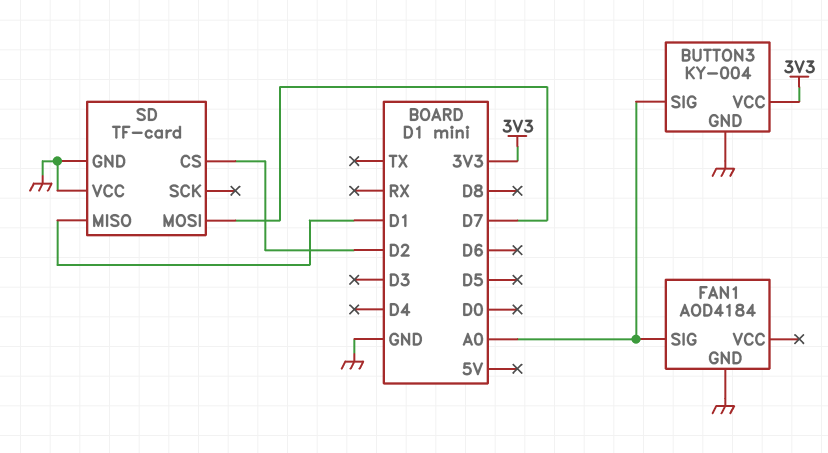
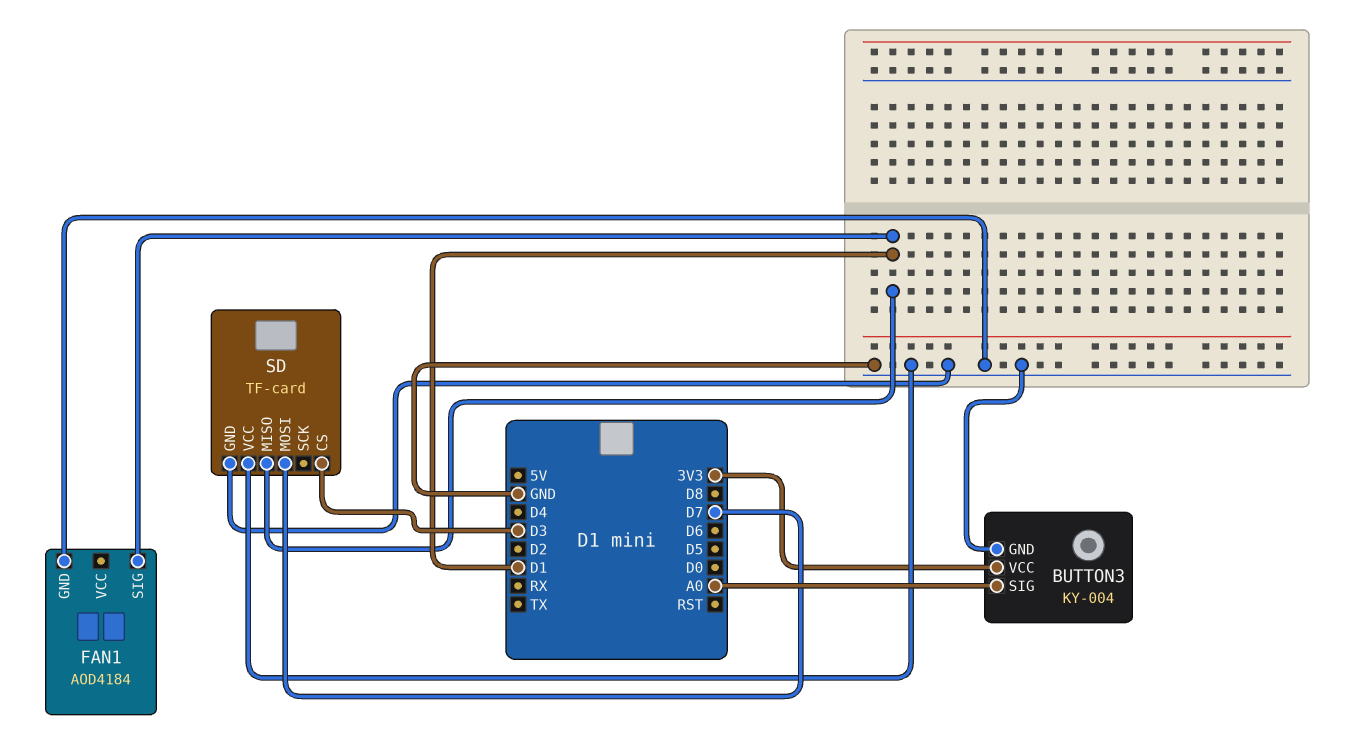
FAN1 pin SIG: A0 -> D1
SD pin CS: D2 -> D3

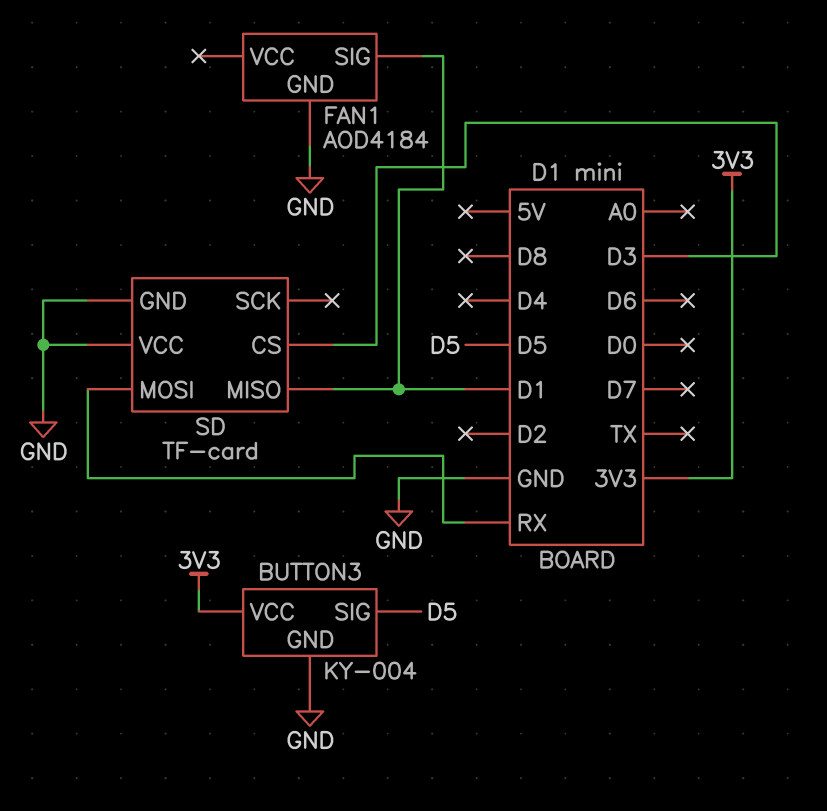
BUTTON3 pin SIG: A0 -> D5
SD pin MOSI: D7 -> RX

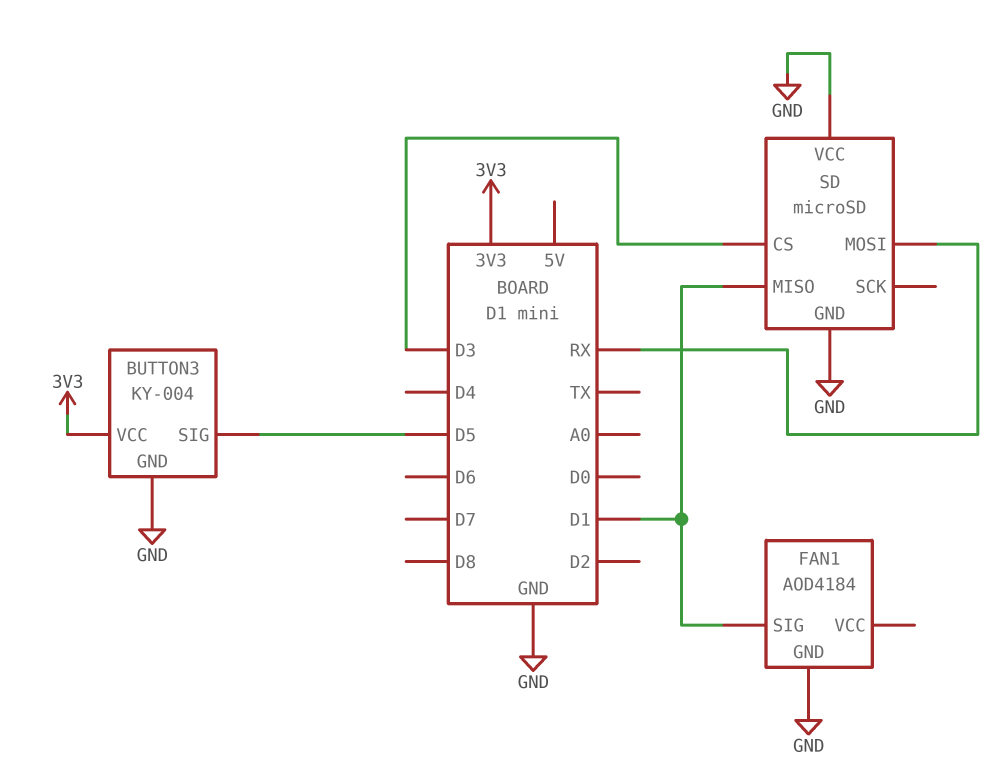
SD: TF-card -> microSD

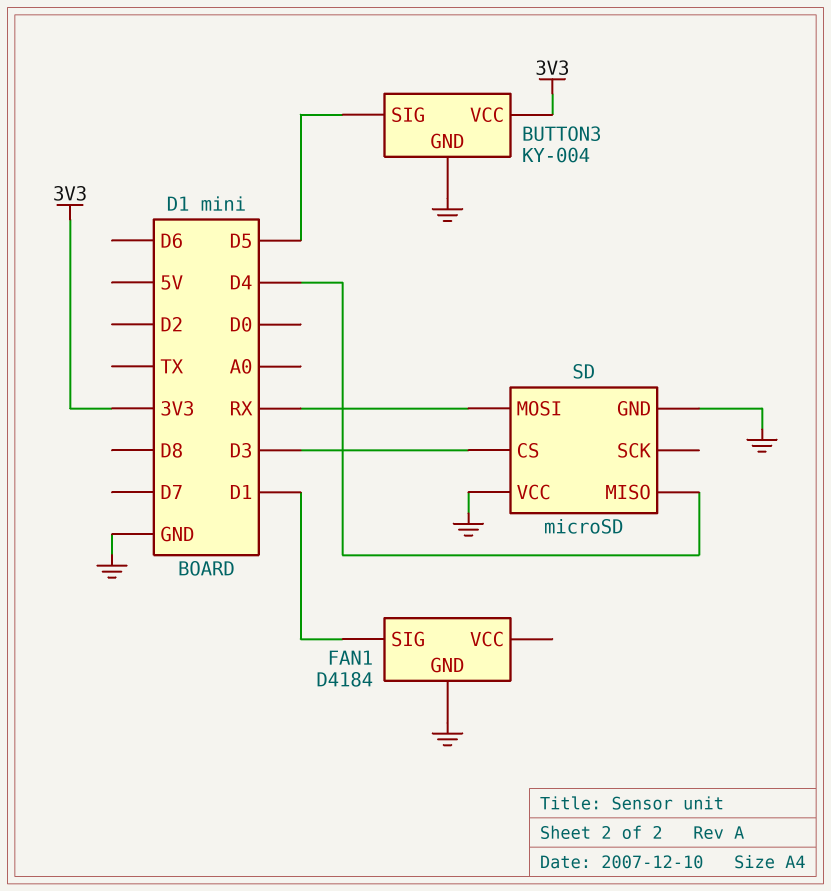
FAN1: AOD4184 -> D4184
SD pin MISO: D1 -> D4

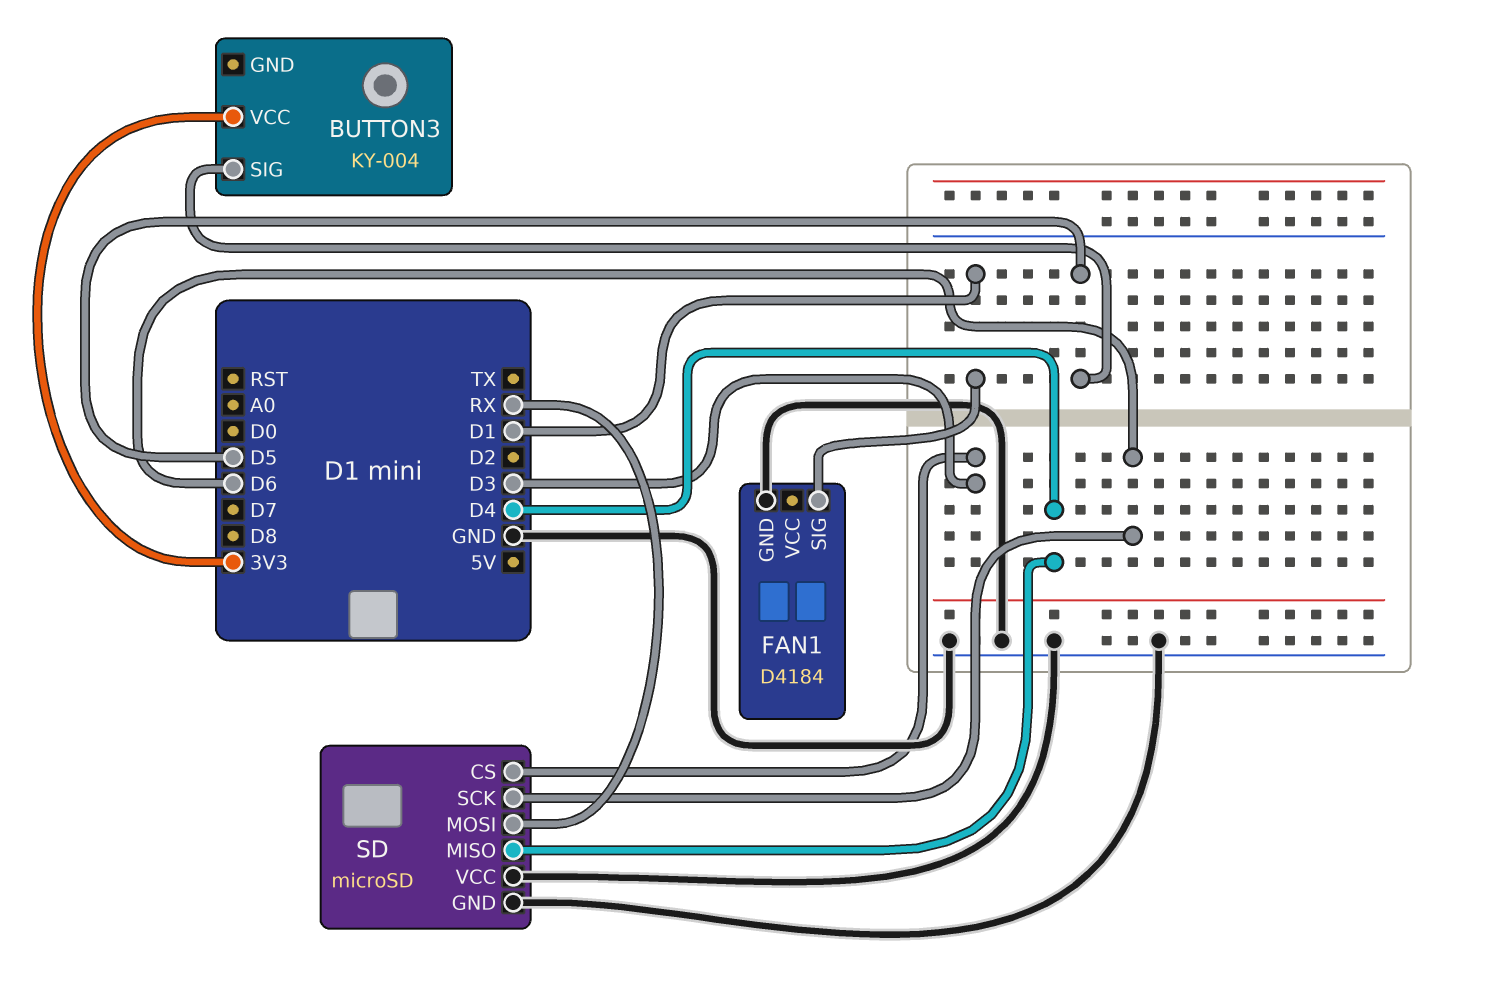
BUTTON3 pin GND: GND -> none
SD pin SCK: none -> D6

